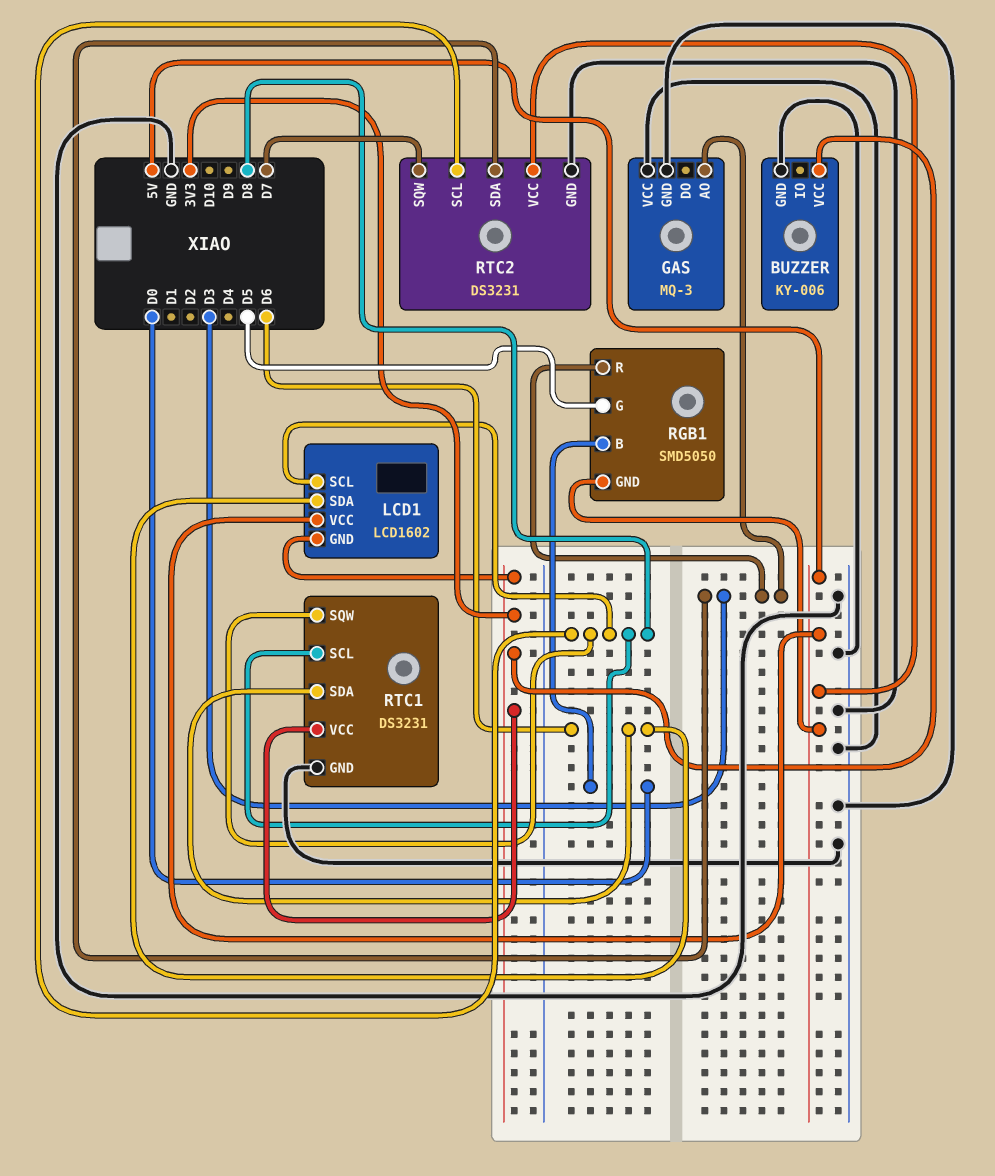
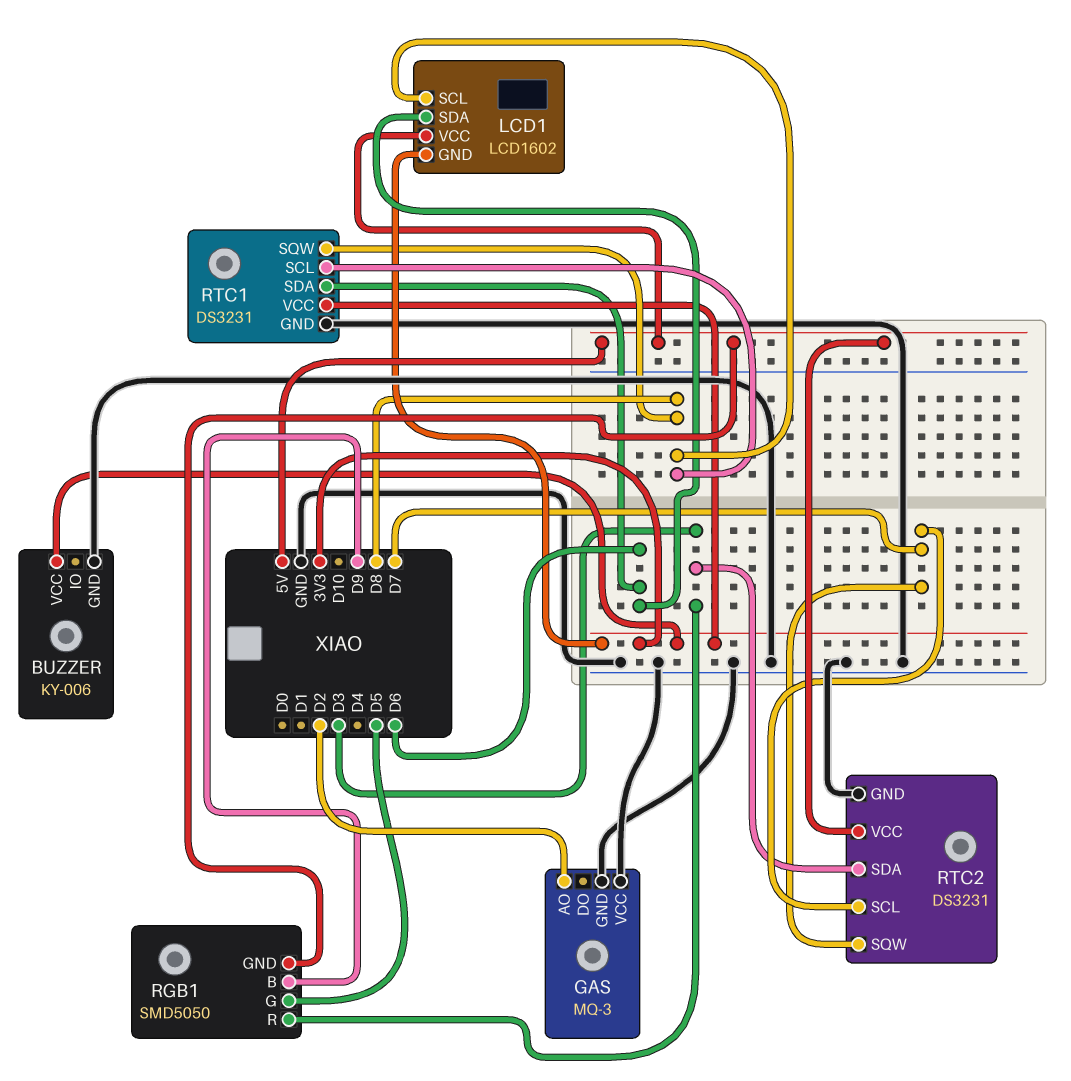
GAS pin AO: D3 -> D2
RGB1 pin B: D0 -> D9
RTC2 pin SCL: D8 -> D7

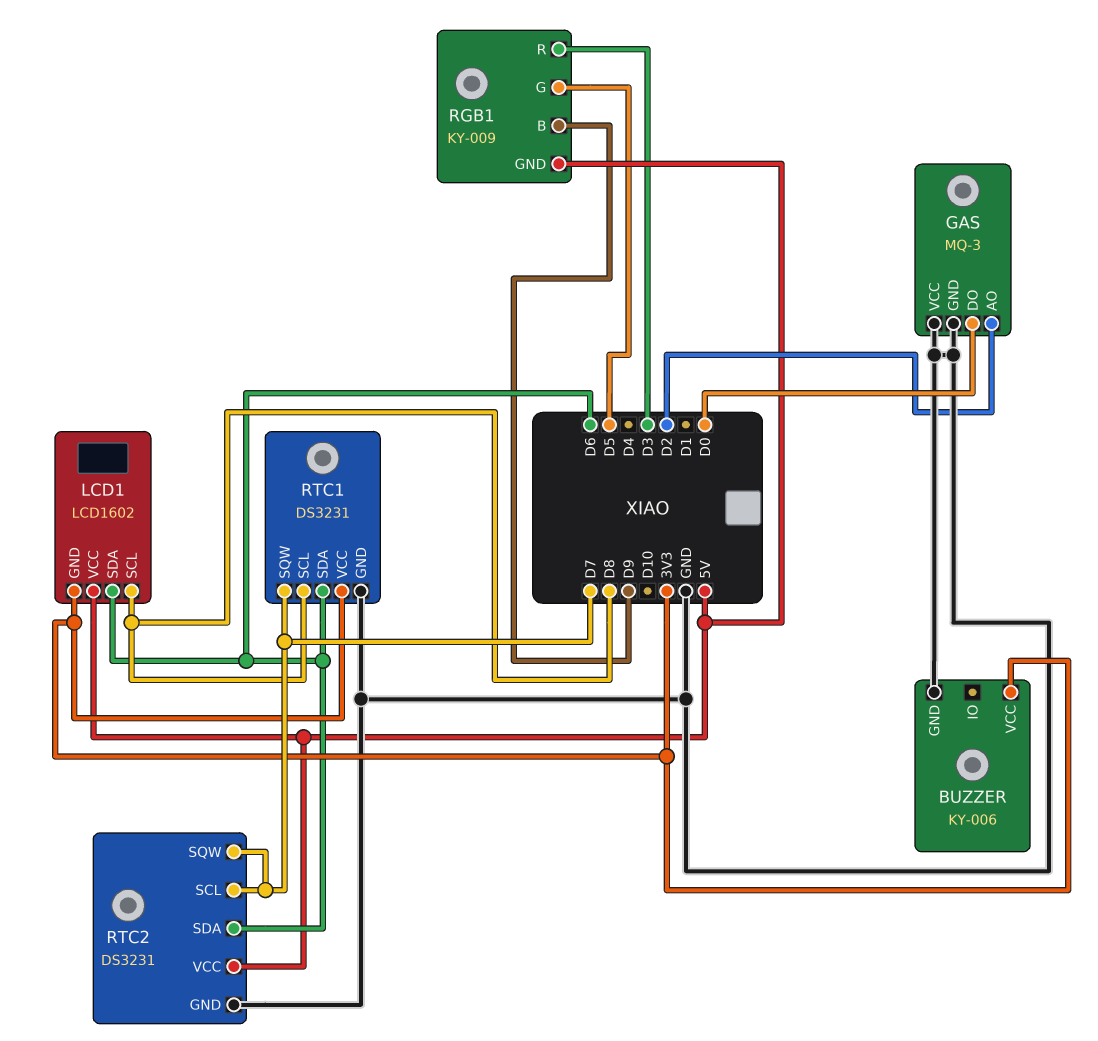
GAS pin DO: none -> D0
RGB1: SMD5050 -> KY-009
RTC1 pin SQW: D8 -> D7
RTC2 pin SDA: D3 -> D6

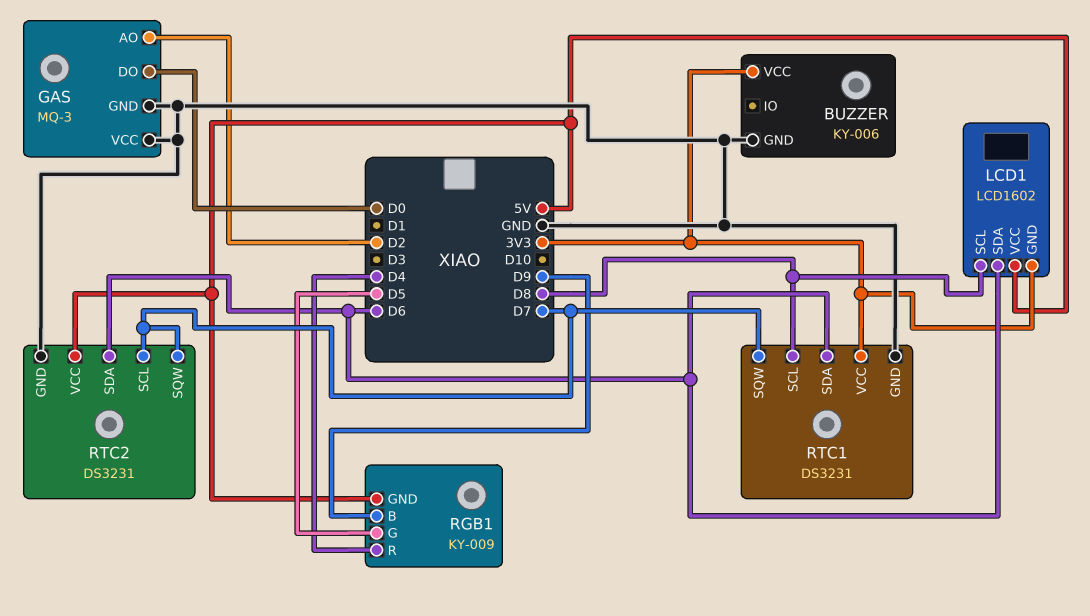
RGB1 pin R: D3 -> D4

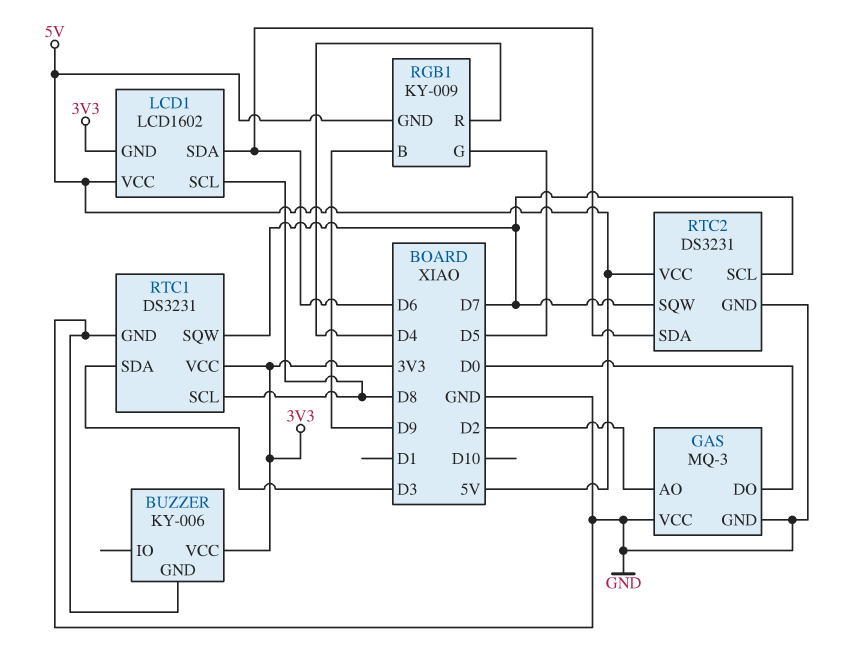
RTC1 pin SDA: D6 -> D3

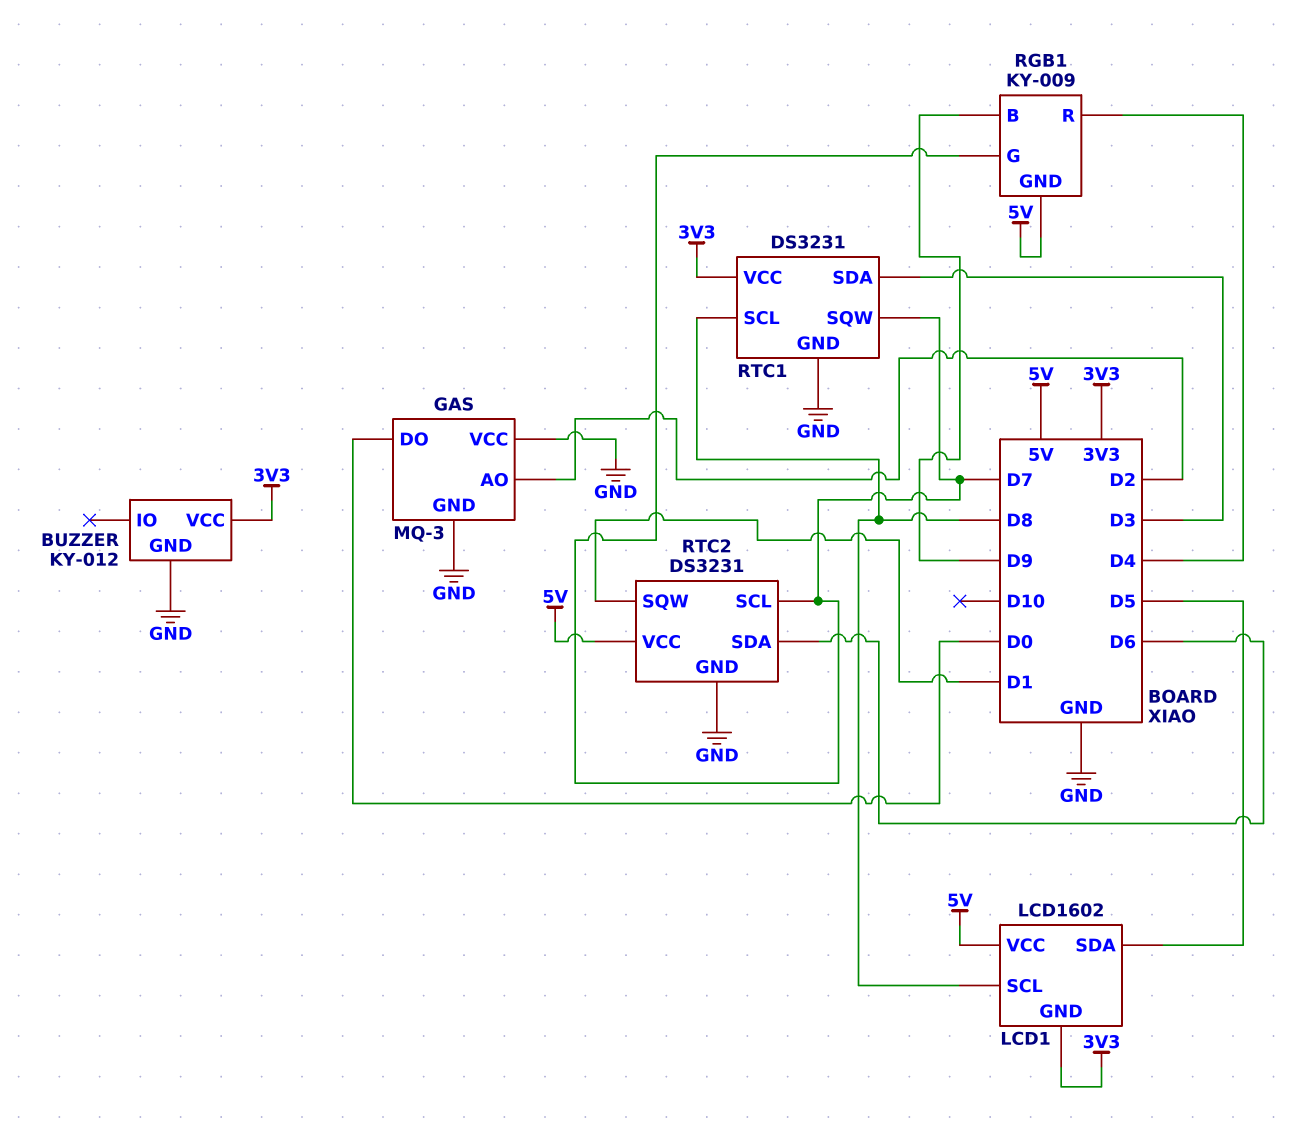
BUZZER: KY-006 -> KY-012
LCD1 pin SDA: D6 -> D5
RGB1 pin G: D5 -> D7
RTC2 pin SQW: D7 -> D1

